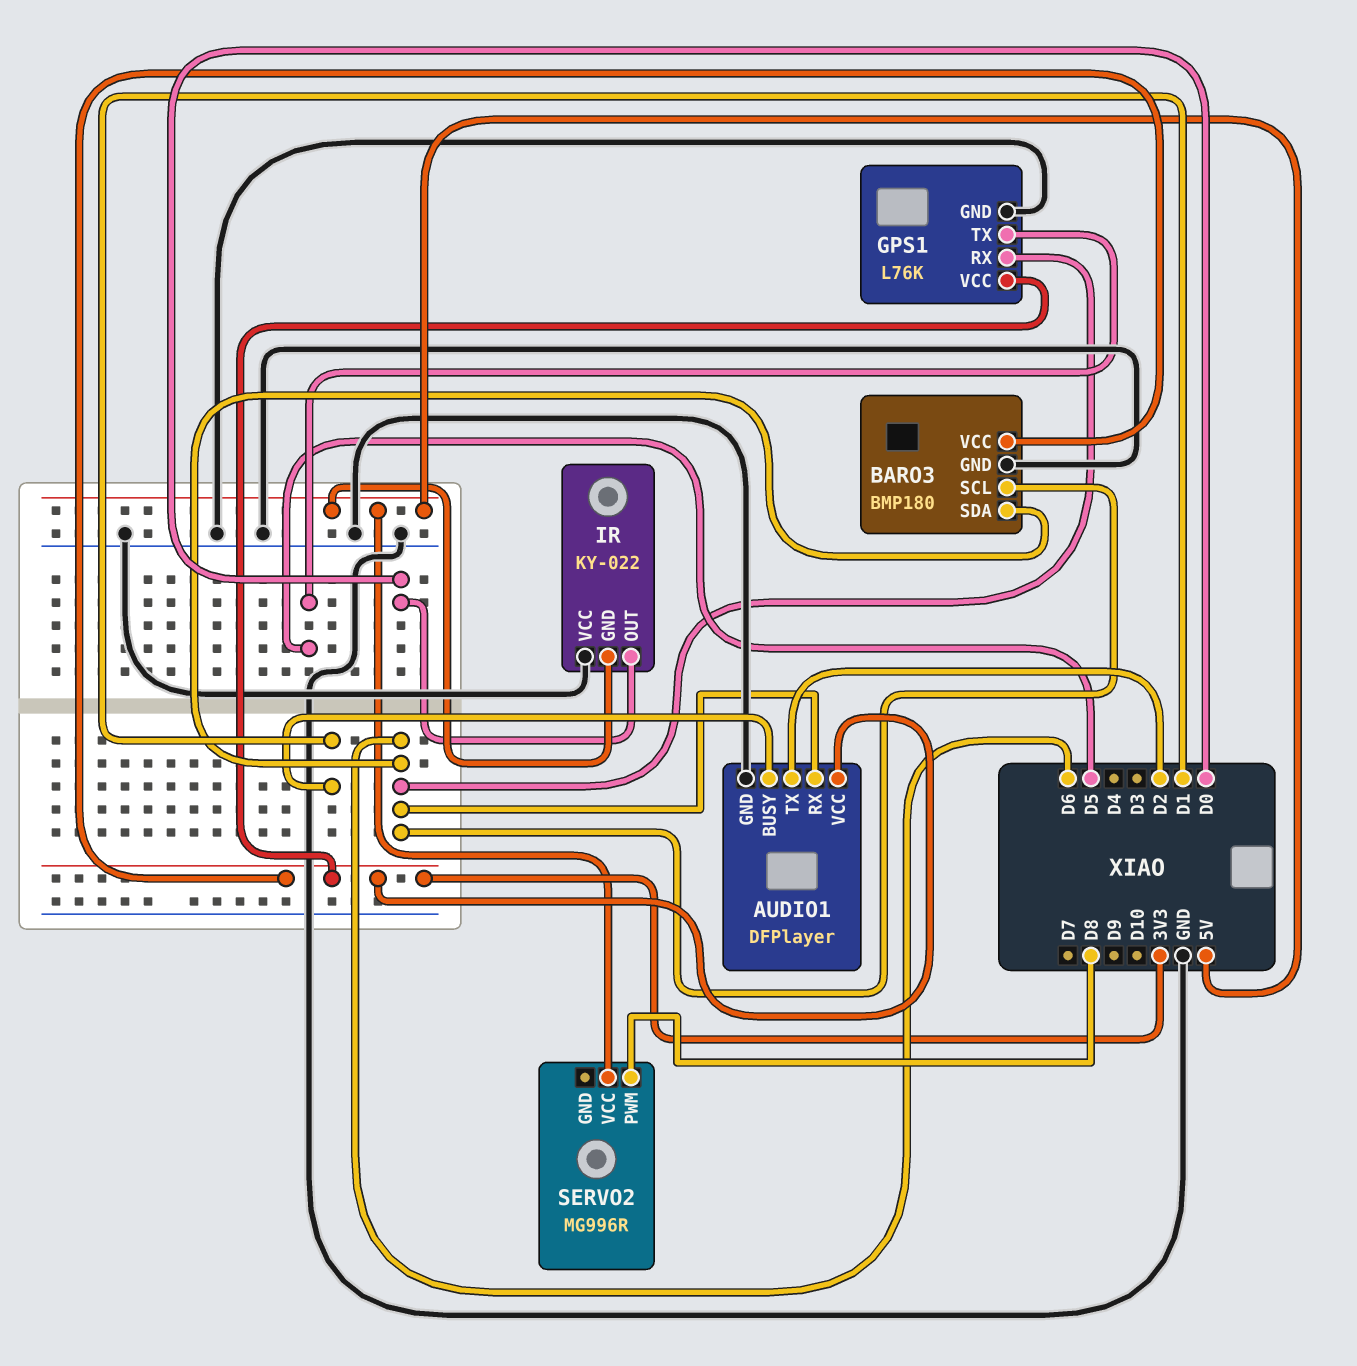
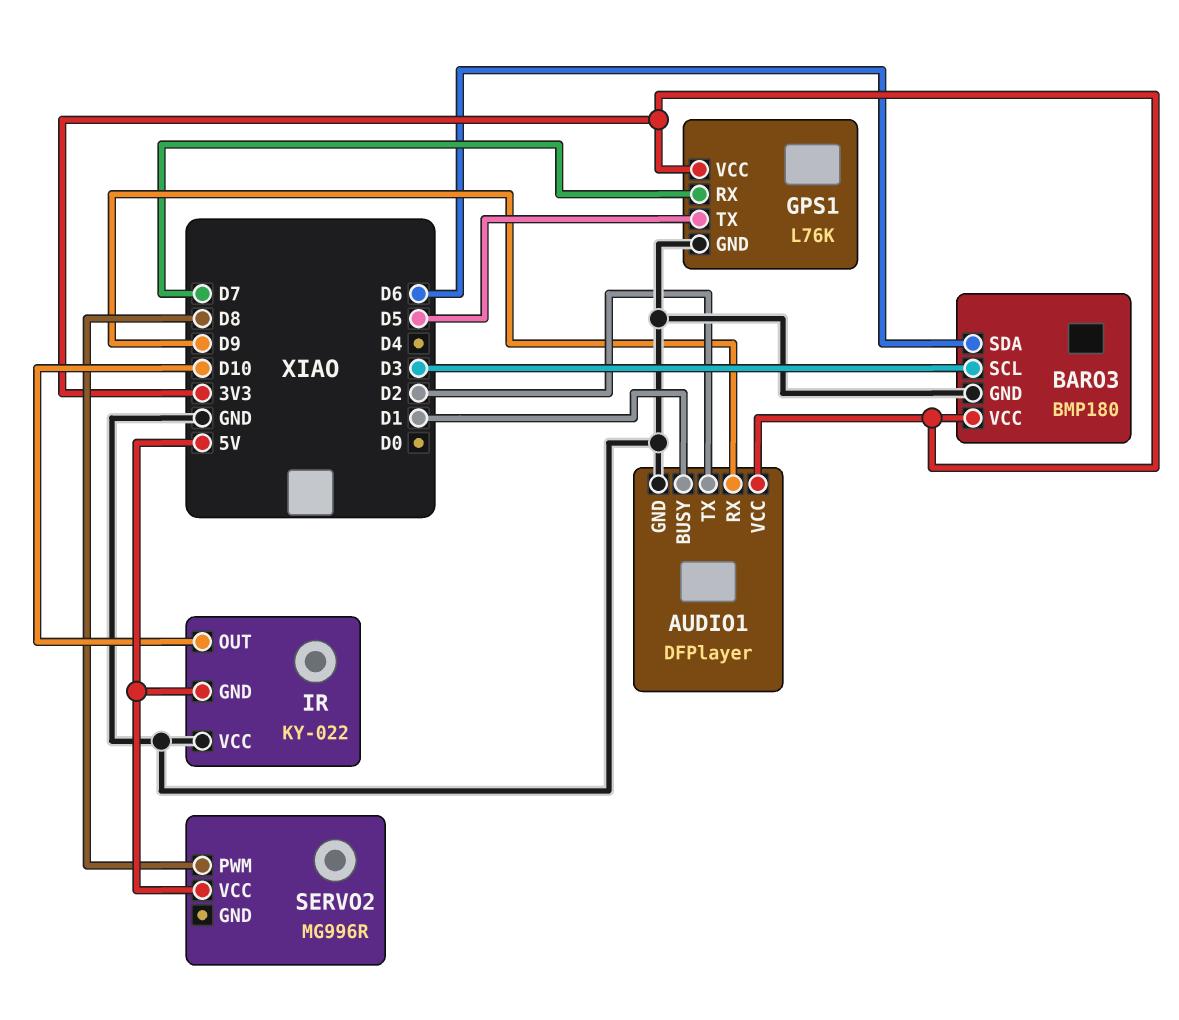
AUDIO1 pin RX: D6 -> D9
BARO3 pin SCL: D6 -> D3
GPS1 pin RX: D6 -> D7
IR pin OUT: D0 -> D10

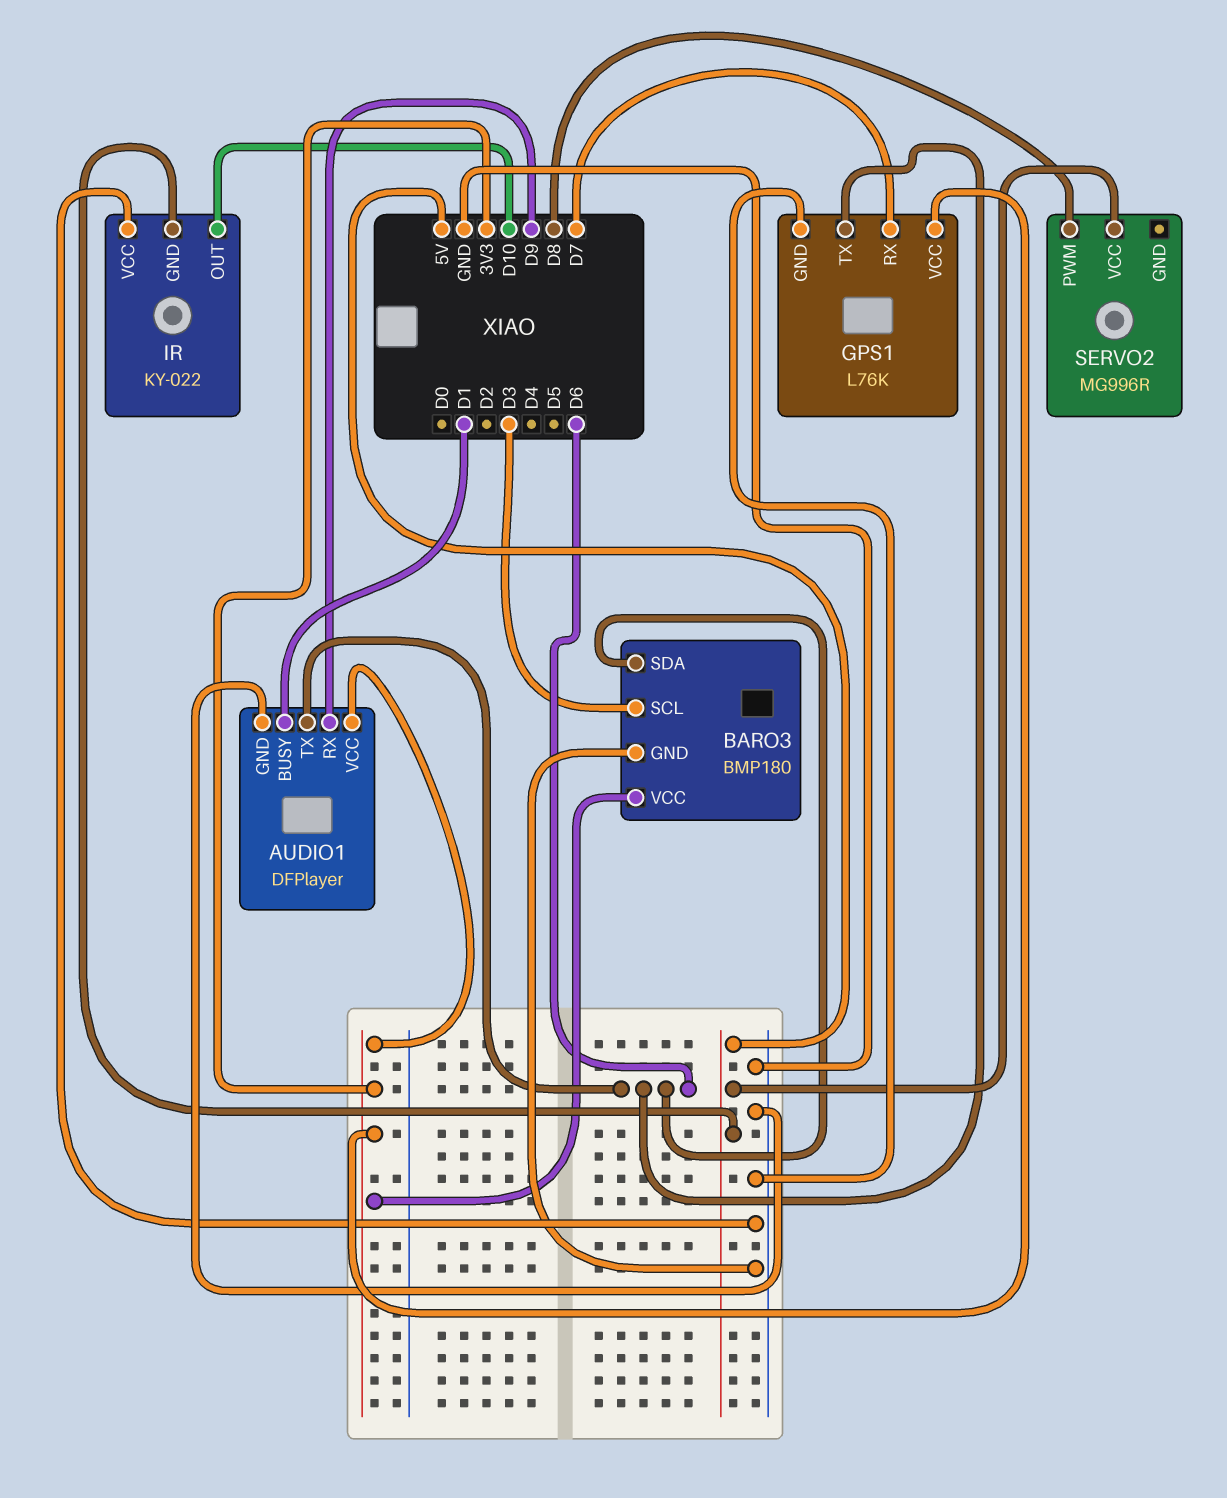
AUDIO1 pin TX: D2 -> D6
GPS1 pin TX: D5 -> D6

